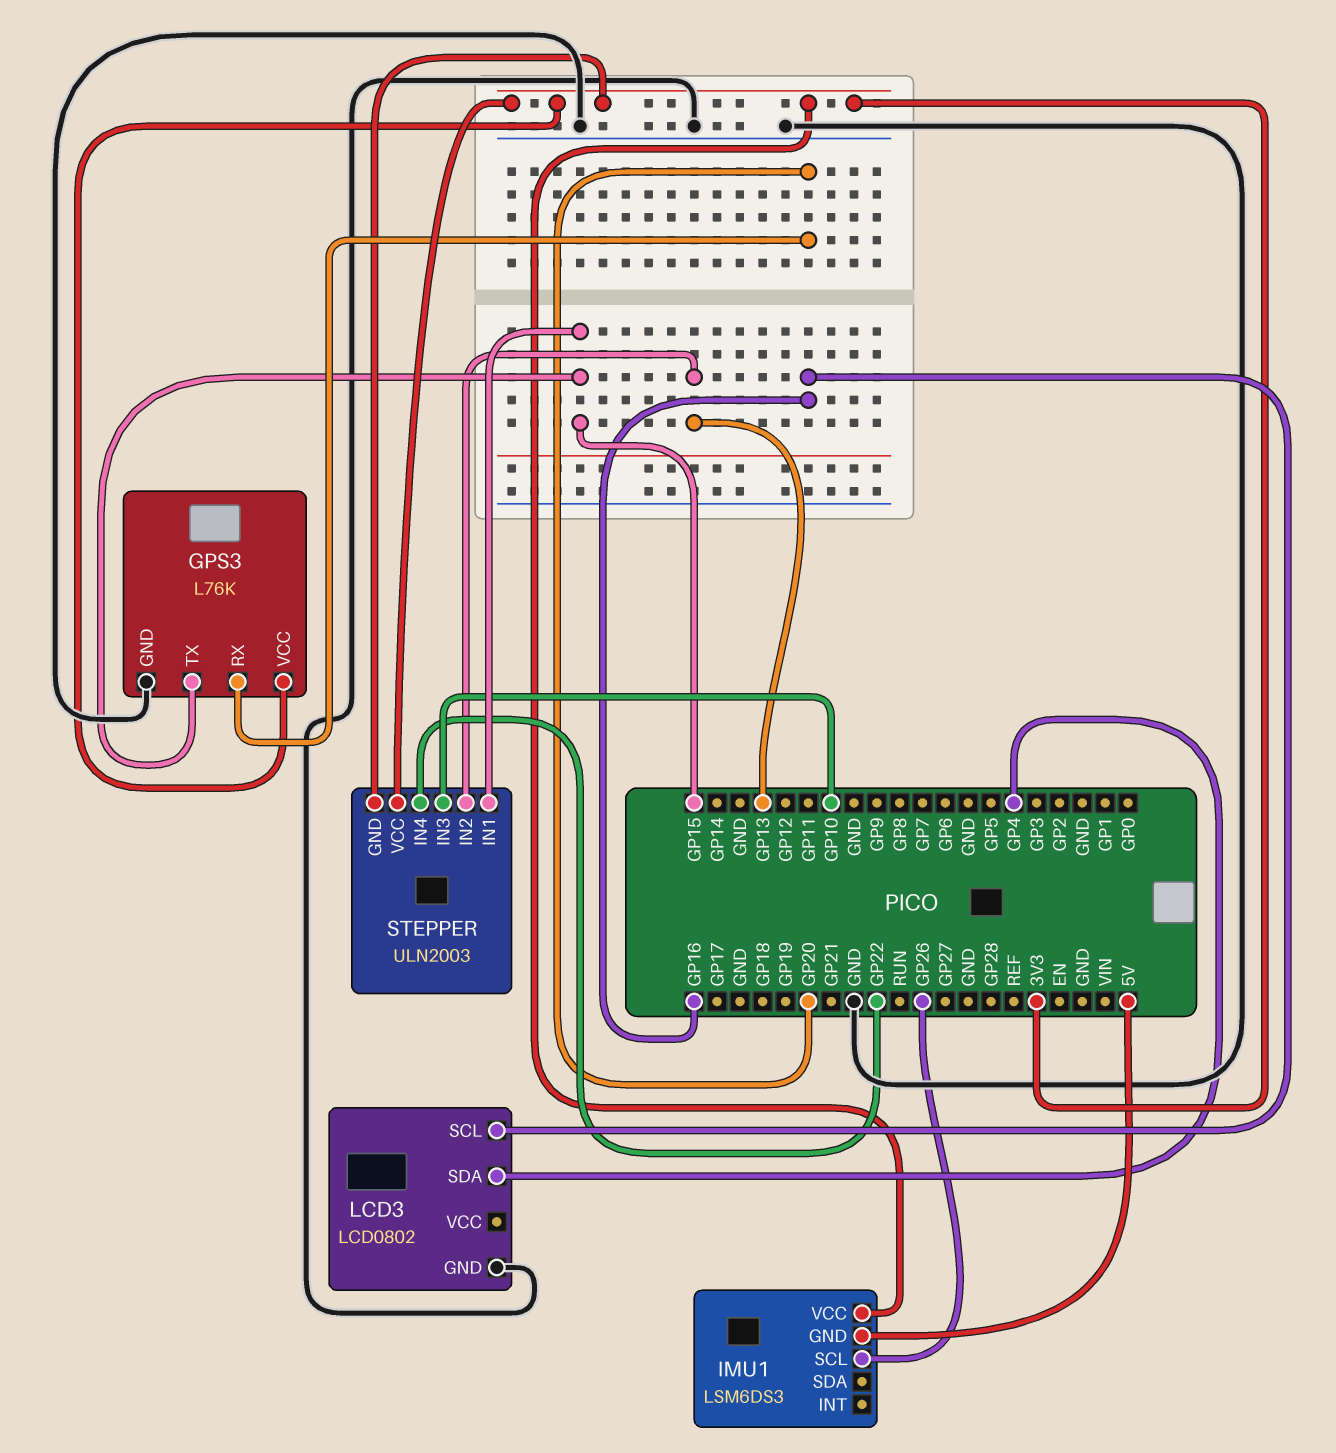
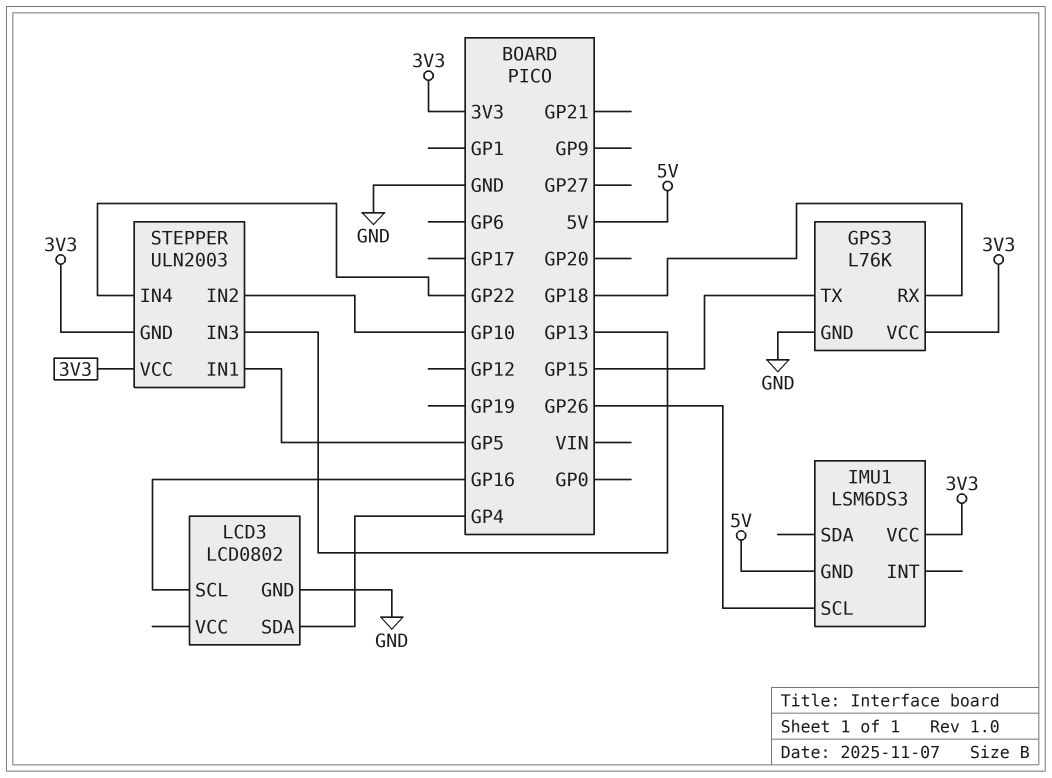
GPS3 pin RX: GP20 -> GP18
STEPPER pin IN1: GP15 -> GP5
STEPPER pin IN2: GP13 -> GP10
STEPPER pin IN3: GP10 -> GP13

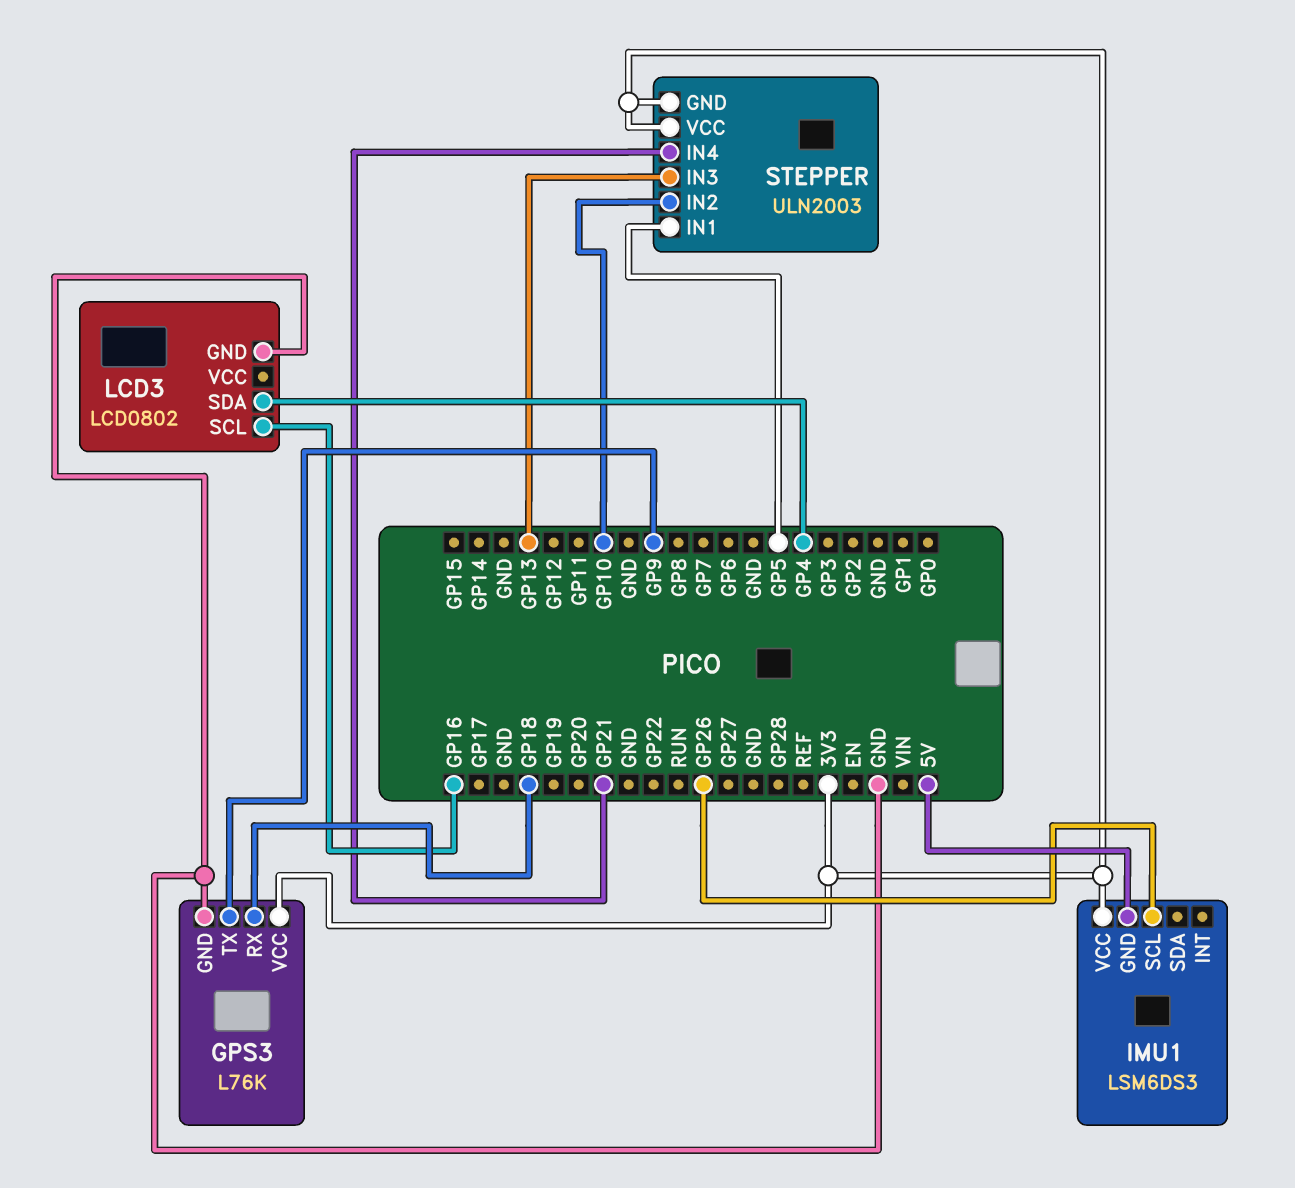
GPS3 pin TX: GP15 -> GP9
STEPPER pin IN4: GP22 -> GP21

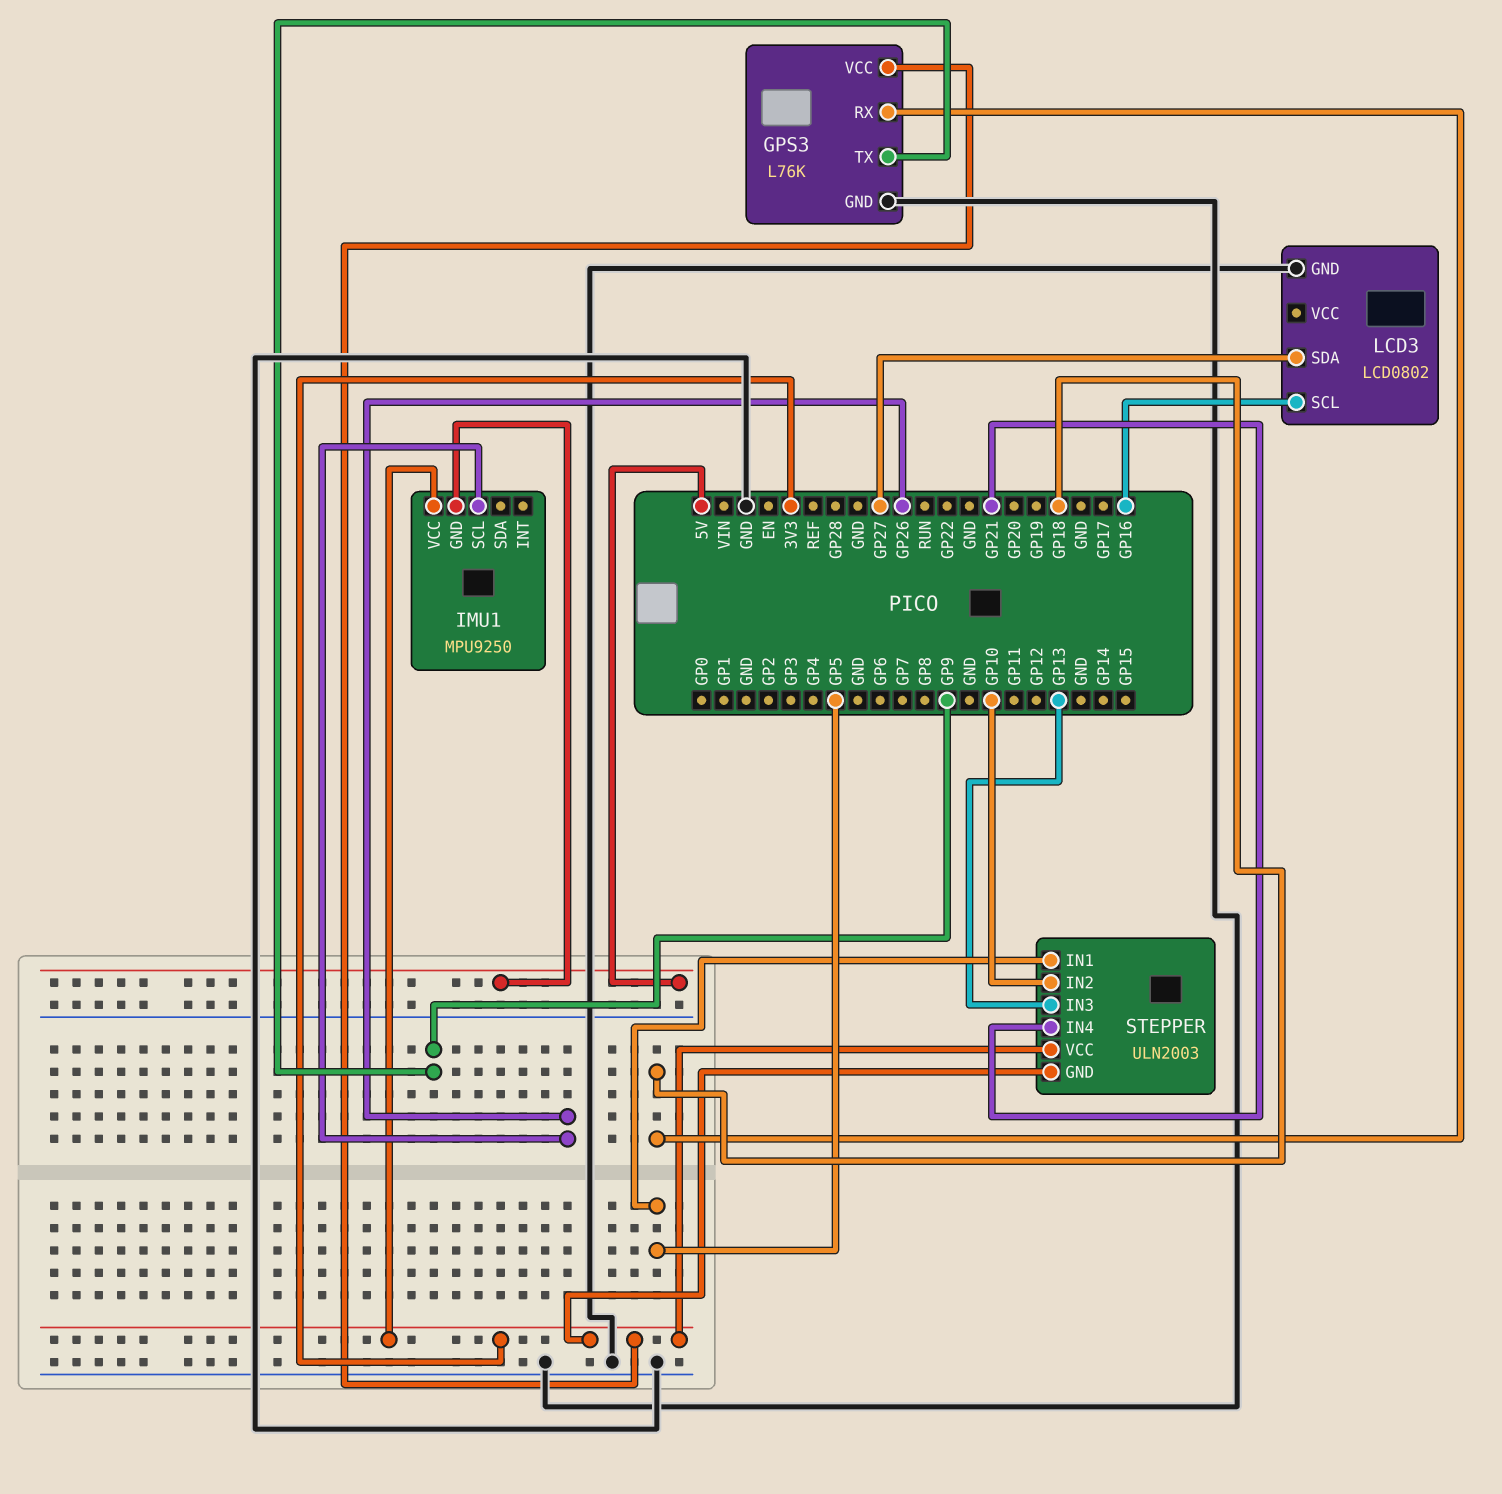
IMU1: LSM6DS3 -> MPU9250
LCD3 pin SDA: GP4 -> GP27

